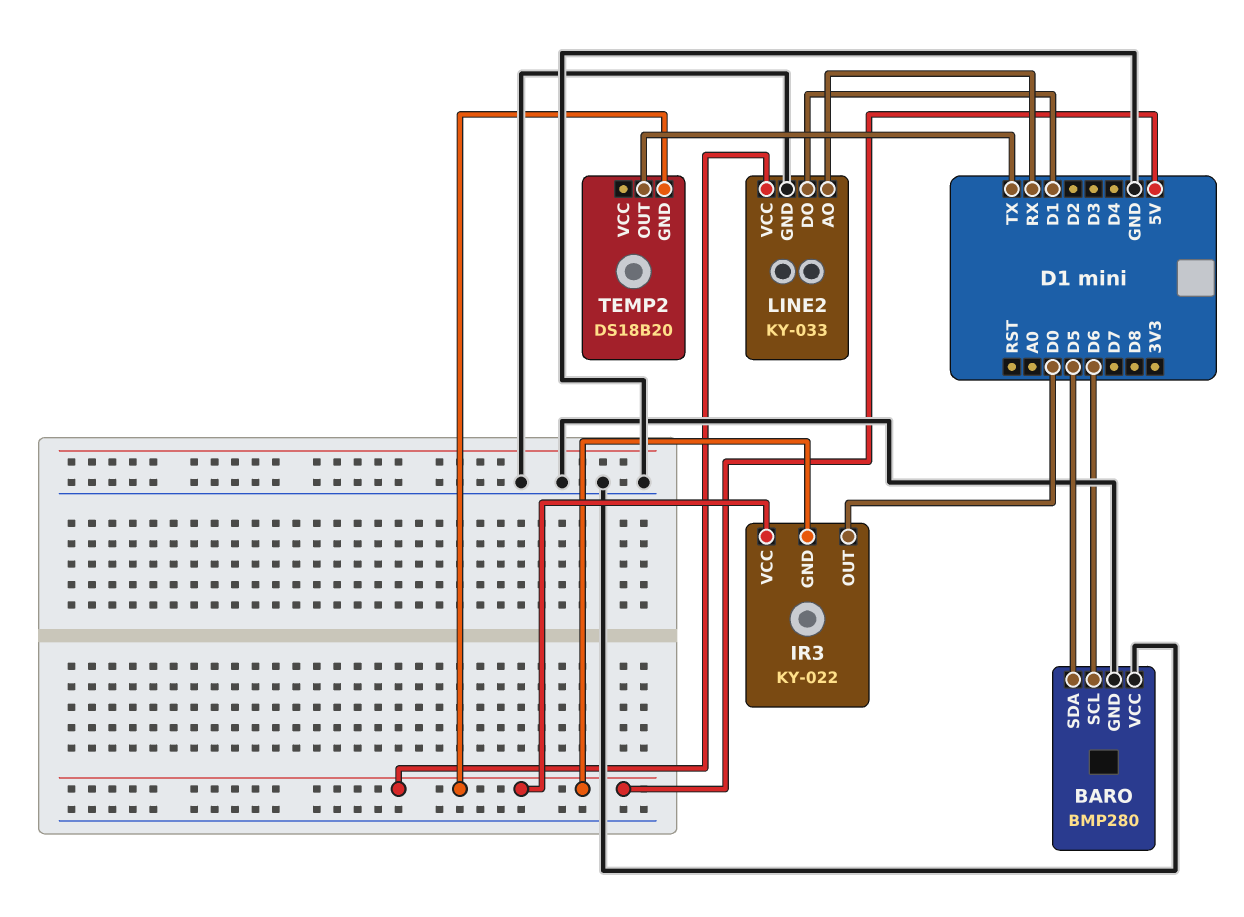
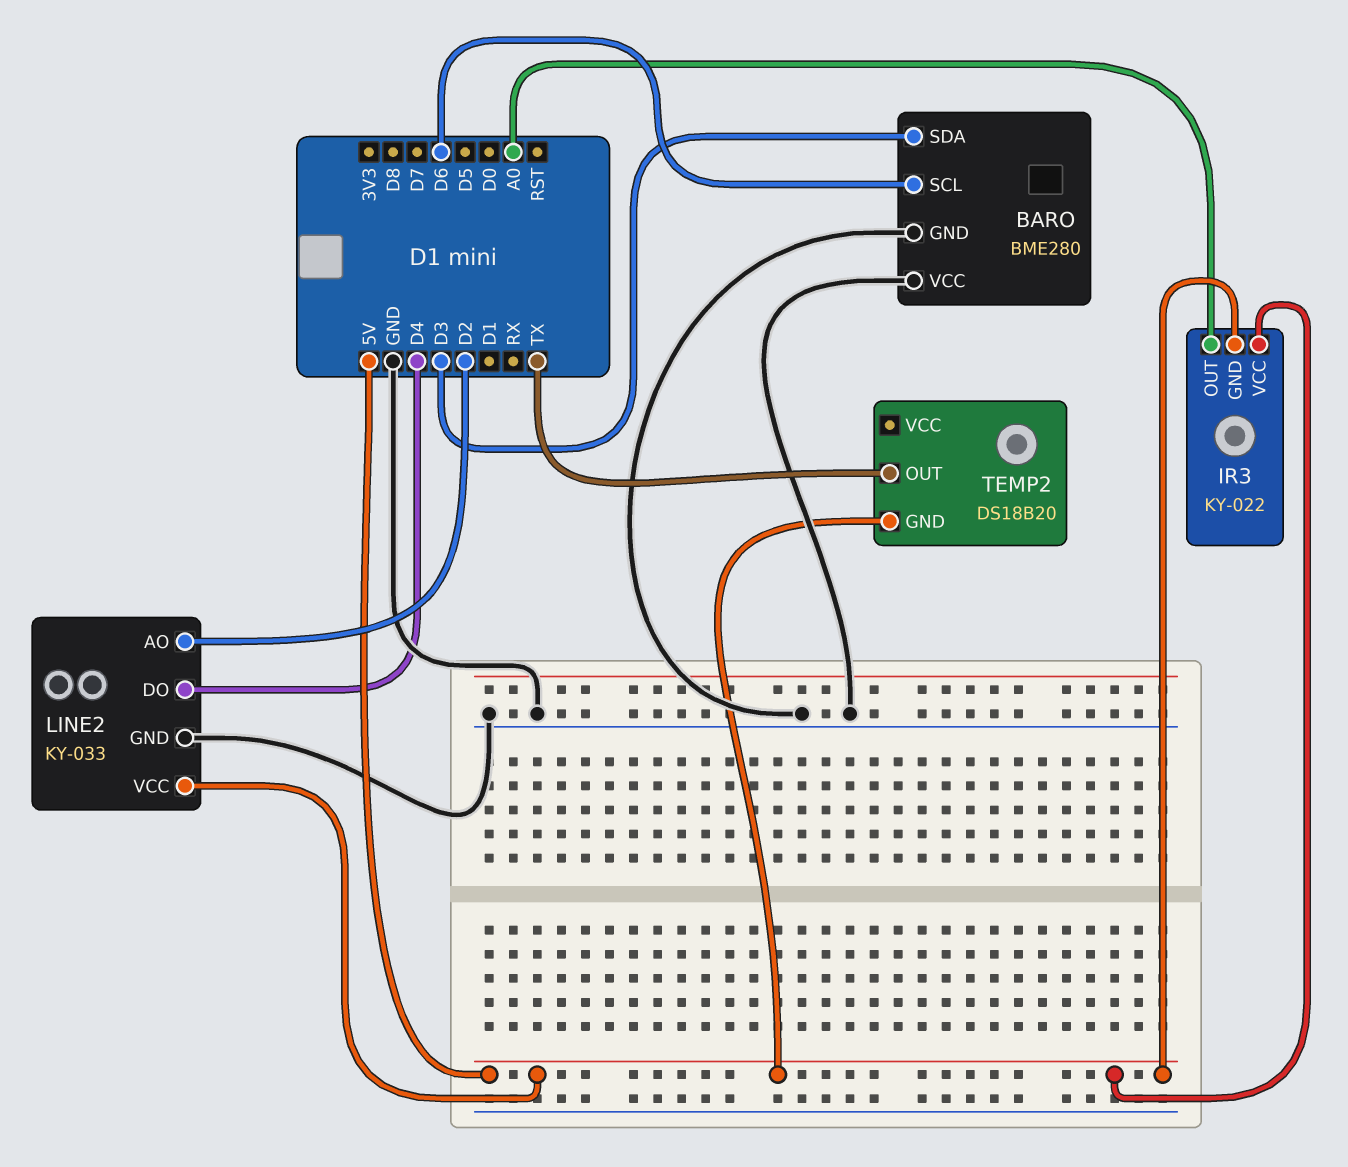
BARO: BMP280 -> BME280
BARO pin SDA: D5 -> D3
IR3 pin OUT: D0 -> A0
LINE2 pin AO: RX -> D2
LINE2 pin DO: D1 -> D4

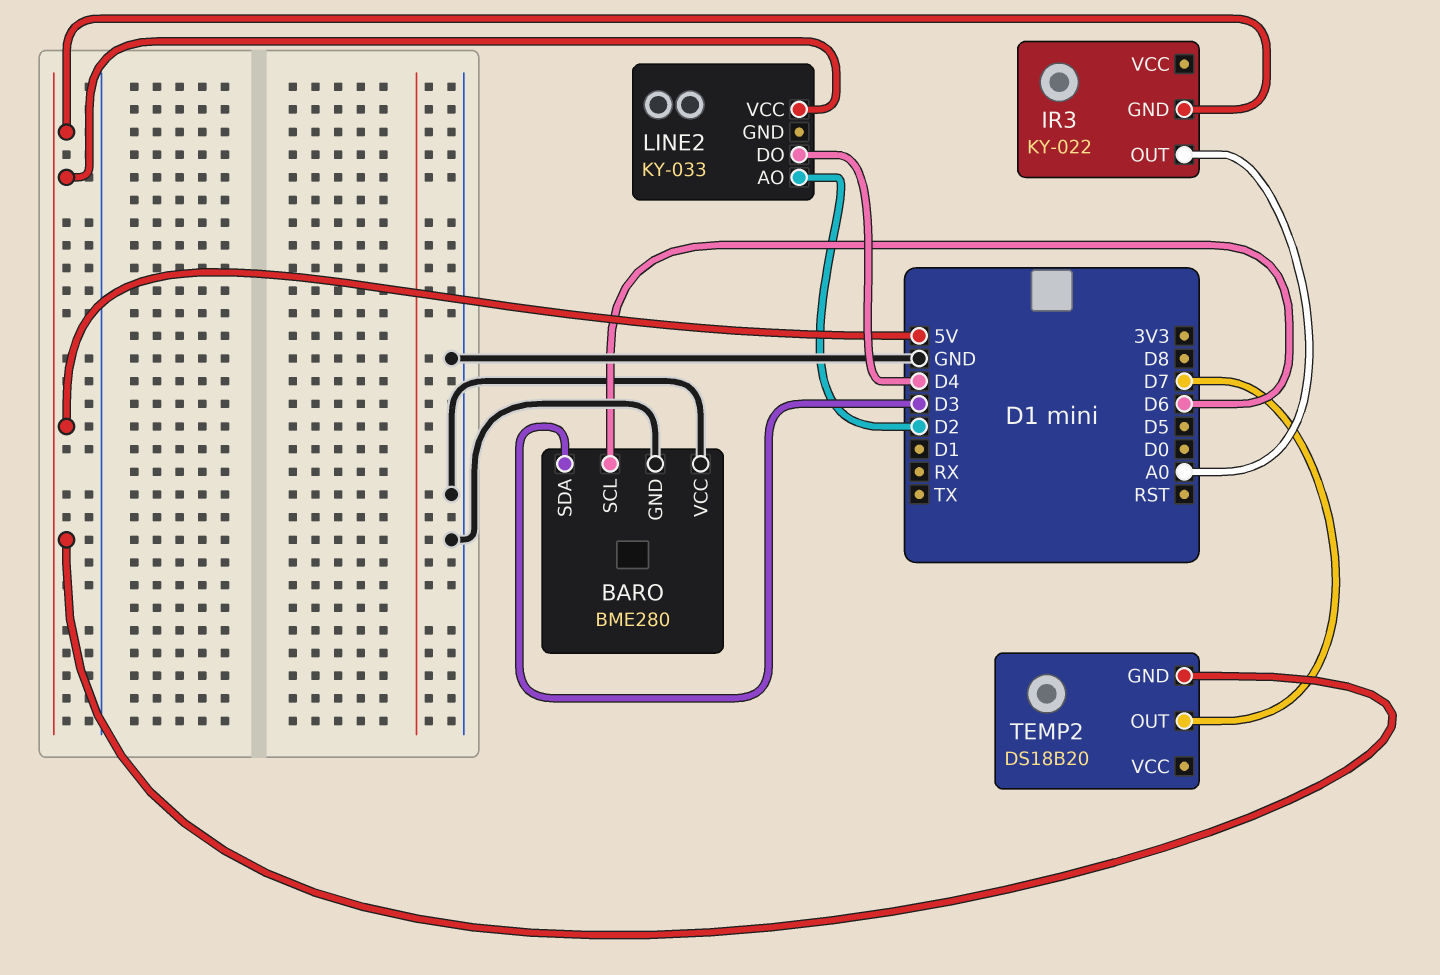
IR3 pin VCC: 5V -> none
LINE2 pin GND: GND -> none
TEMP2 pin OUT: TX -> D7

